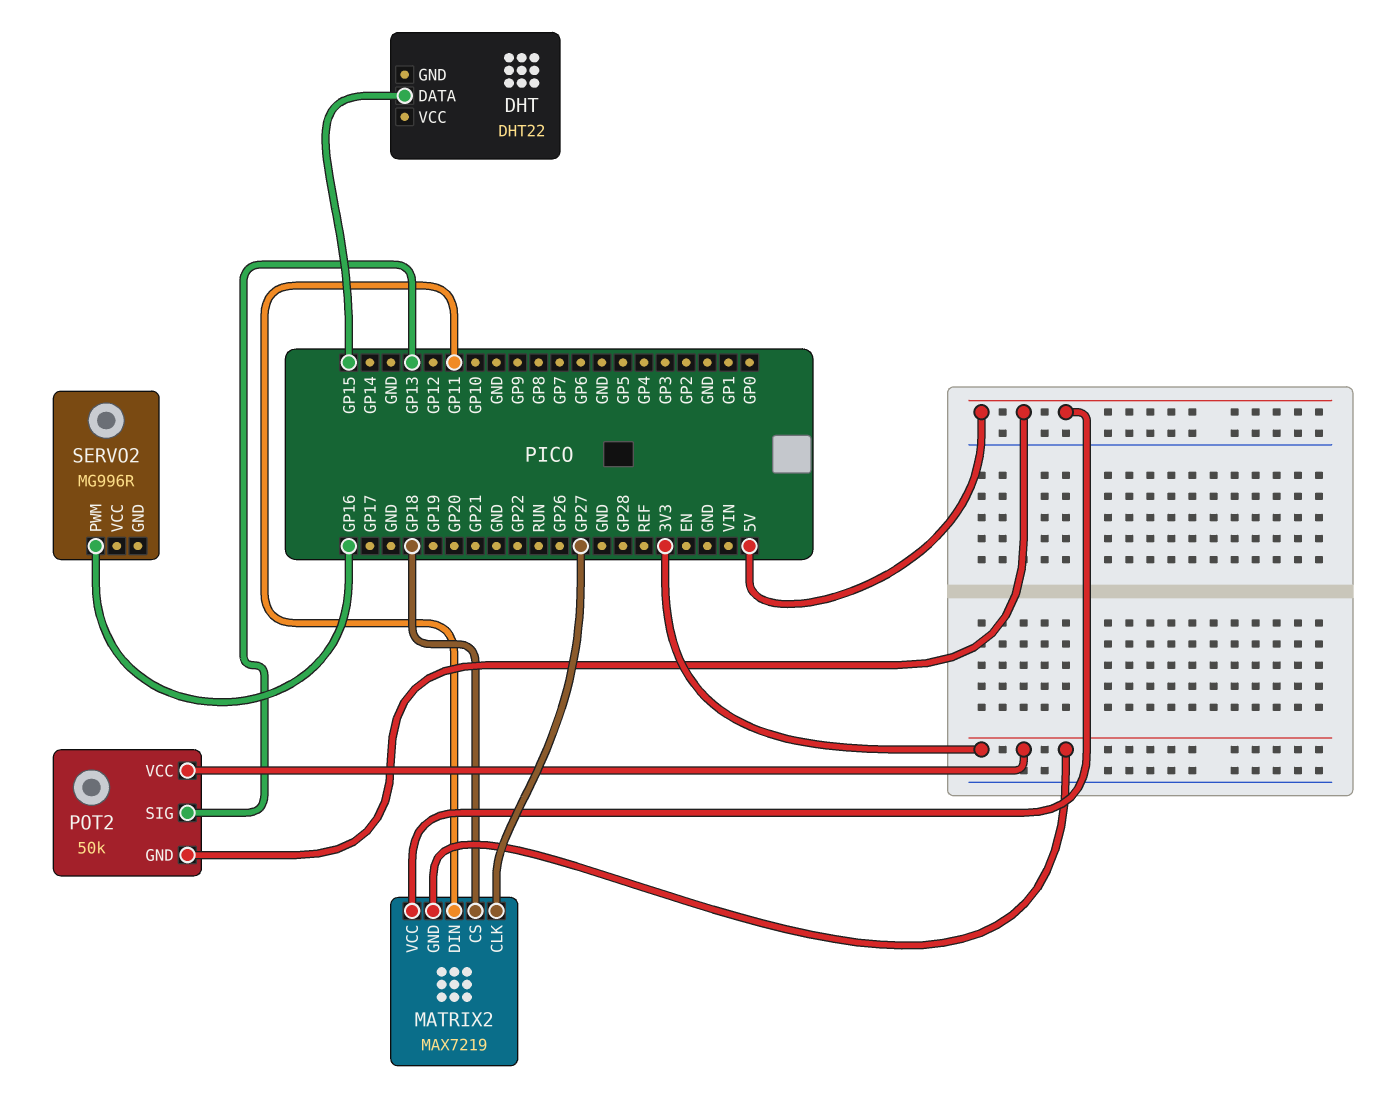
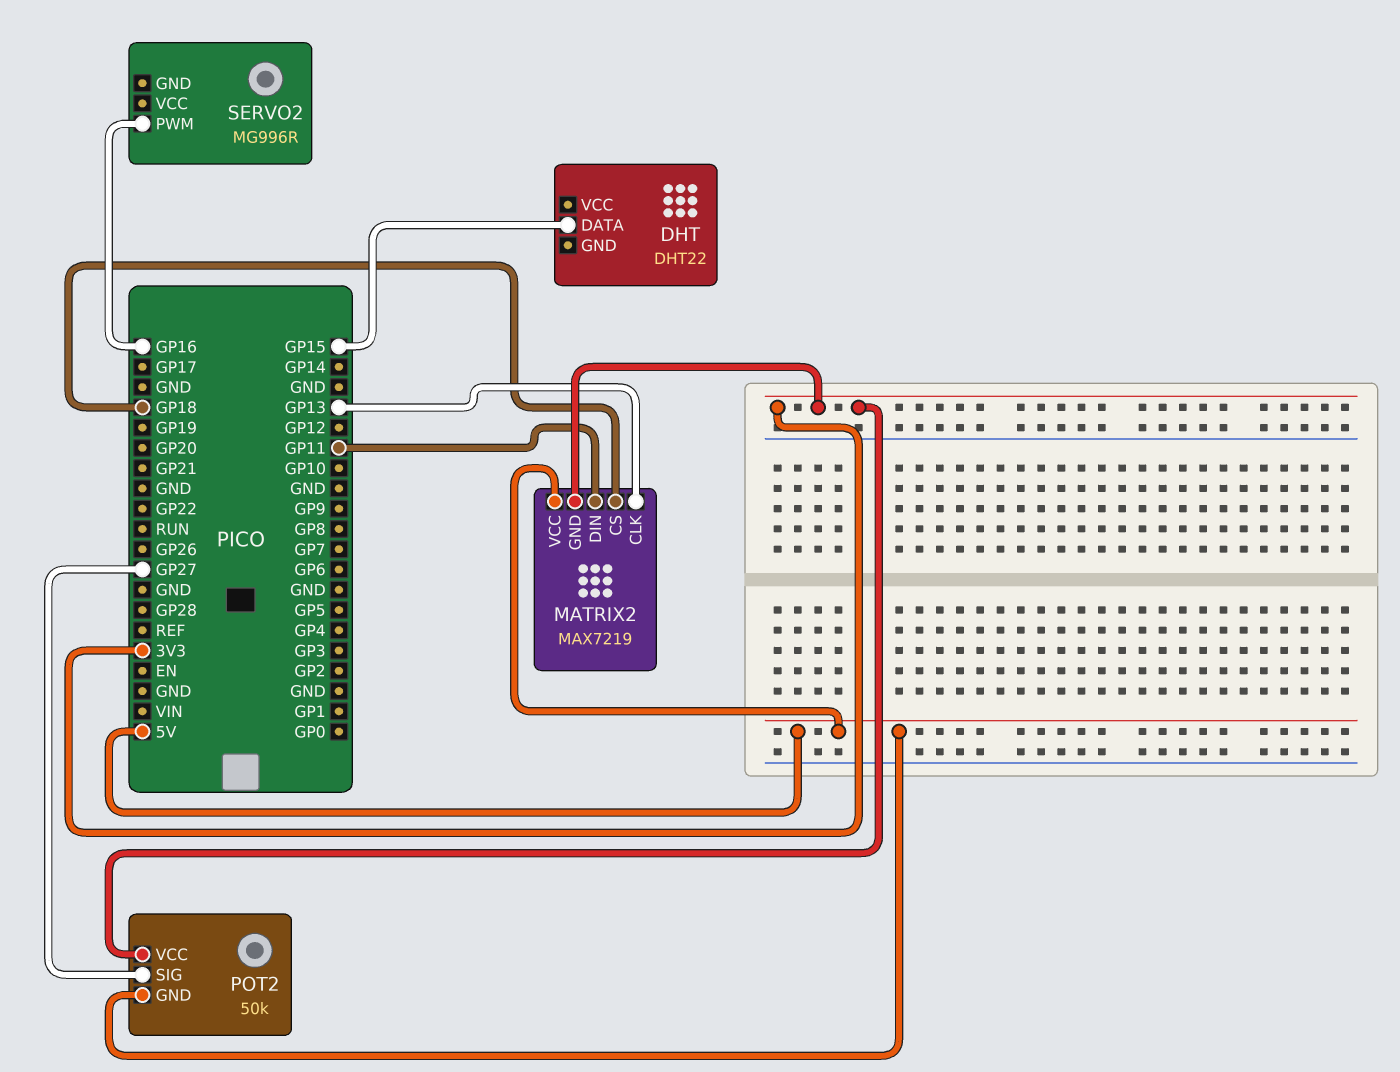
MATRIX2 pin CLK: GP27 -> GP13
POT2 pin SIG: GP13 -> GP27

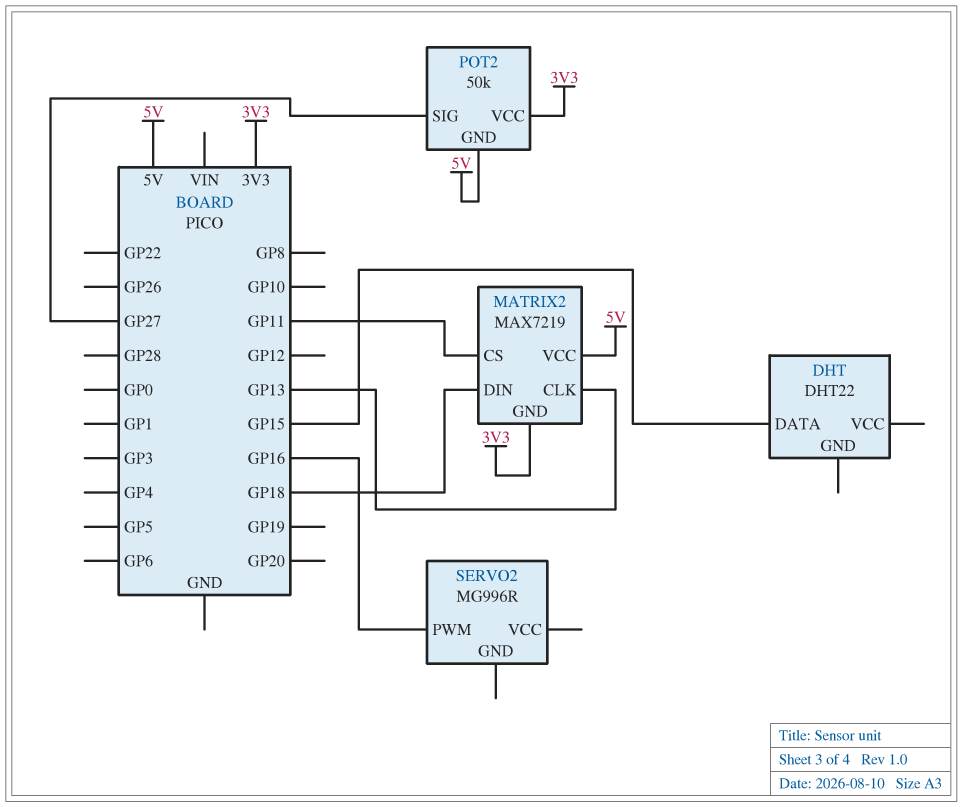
MATRIX2 pin CS: GP18 -> GP11
MATRIX2 pin DIN: GP11 -> GP18

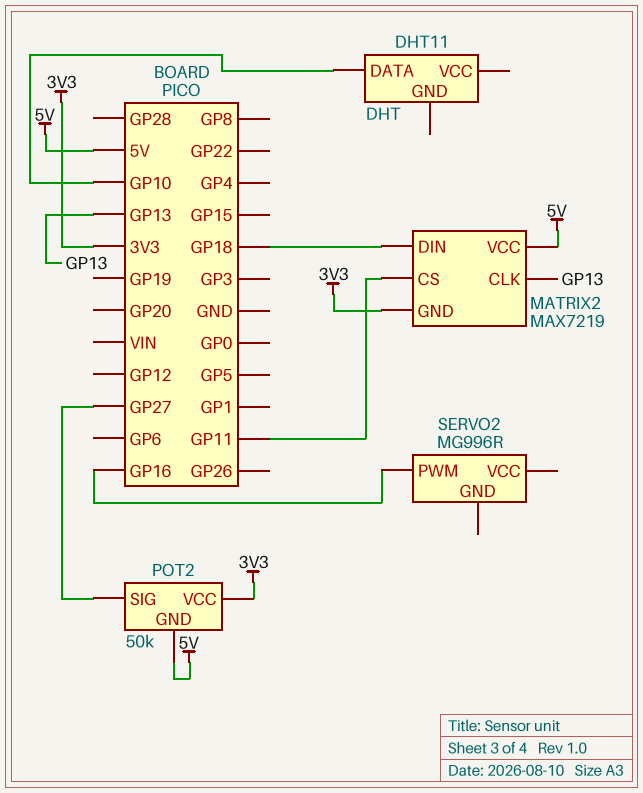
DHT: DHT22 -> DHT11
DHT pin DATA: GP15 -> GP10

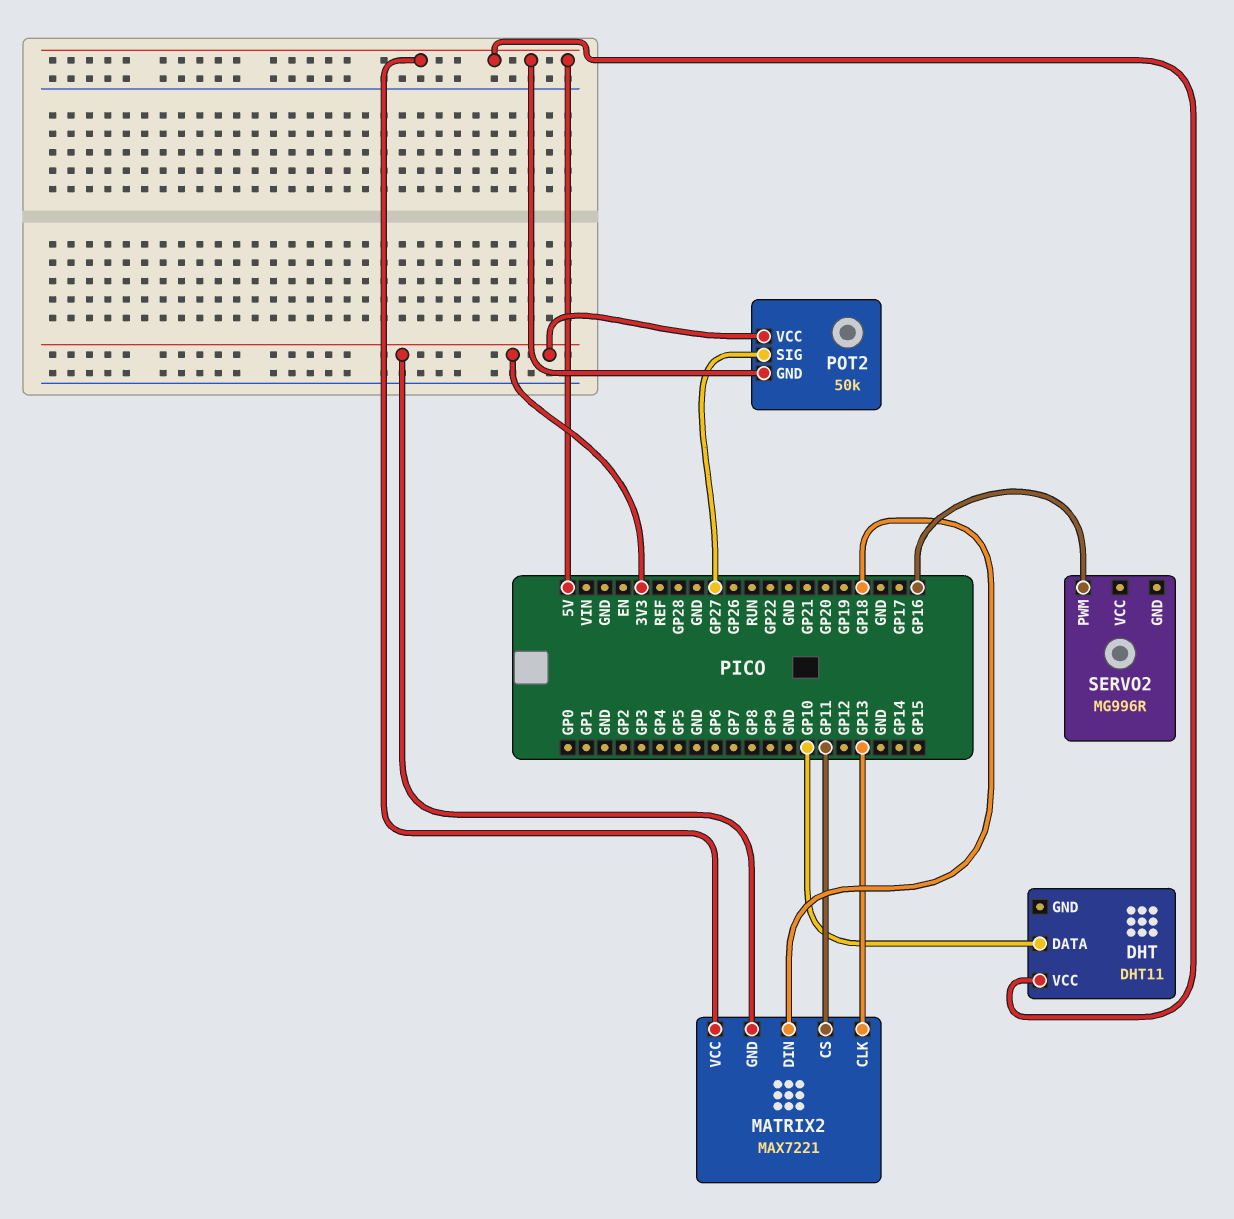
DHT pin VCC: none -> 5V
MATRIX2: MAX7219 -> MAX7221

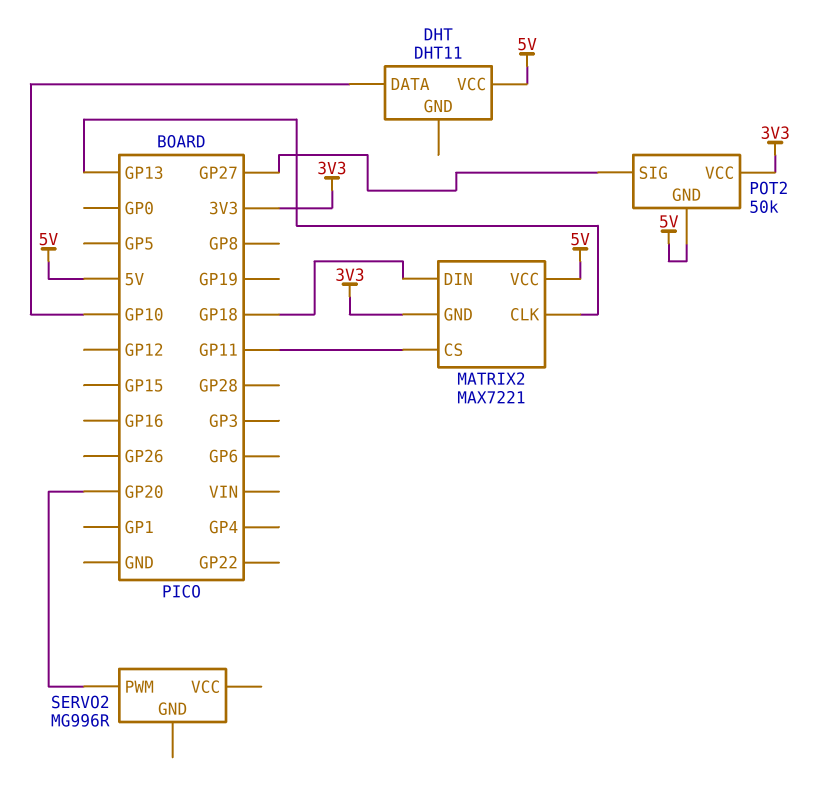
SERVO2 pin PWM: GP16 -> GP20

